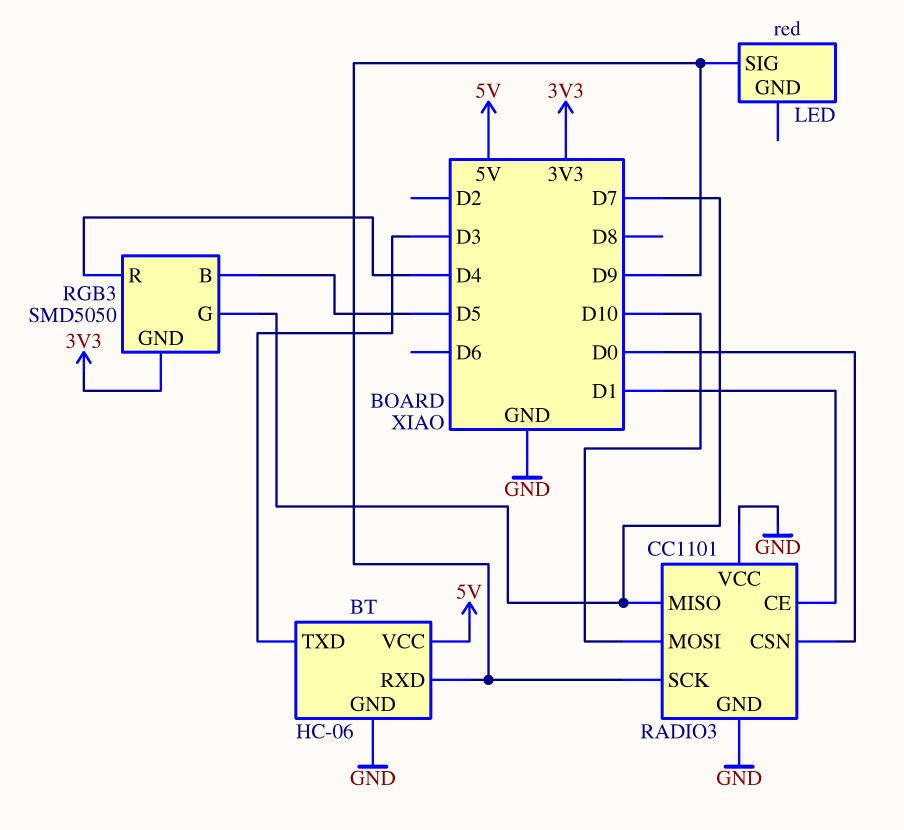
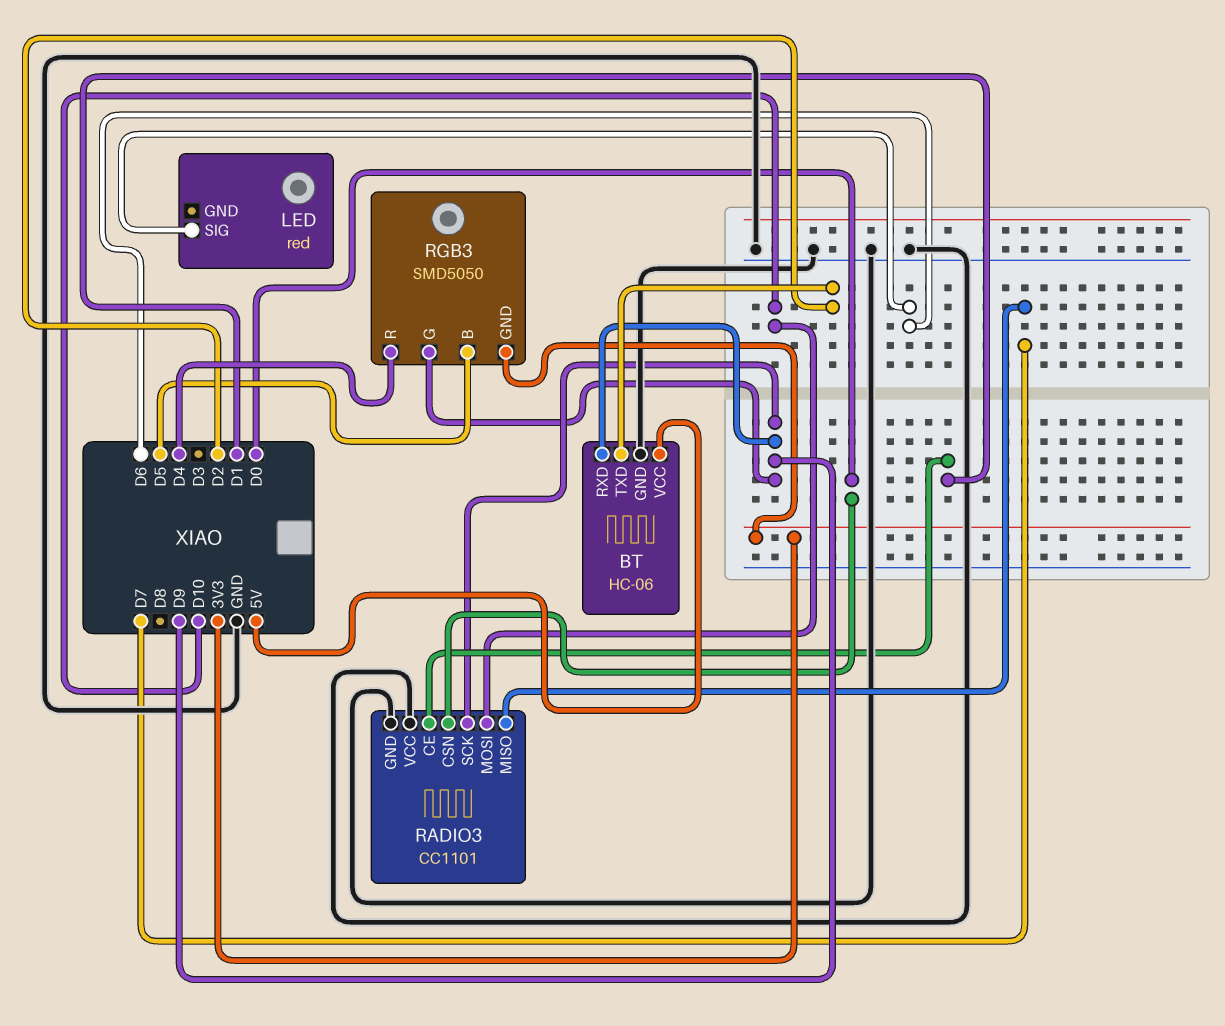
BT pin TXD: D3 -> D2
LED pin SIG: D9 -> D6
RGB3 pin G: D7 -> D9

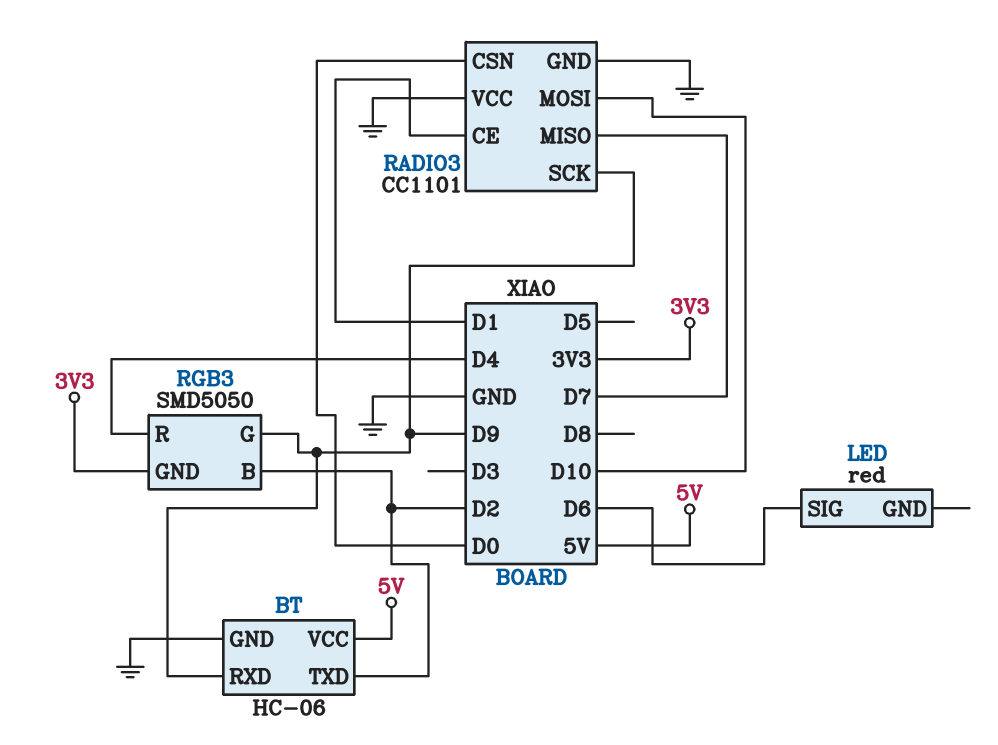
RGB3 pin B: D5 -> D2

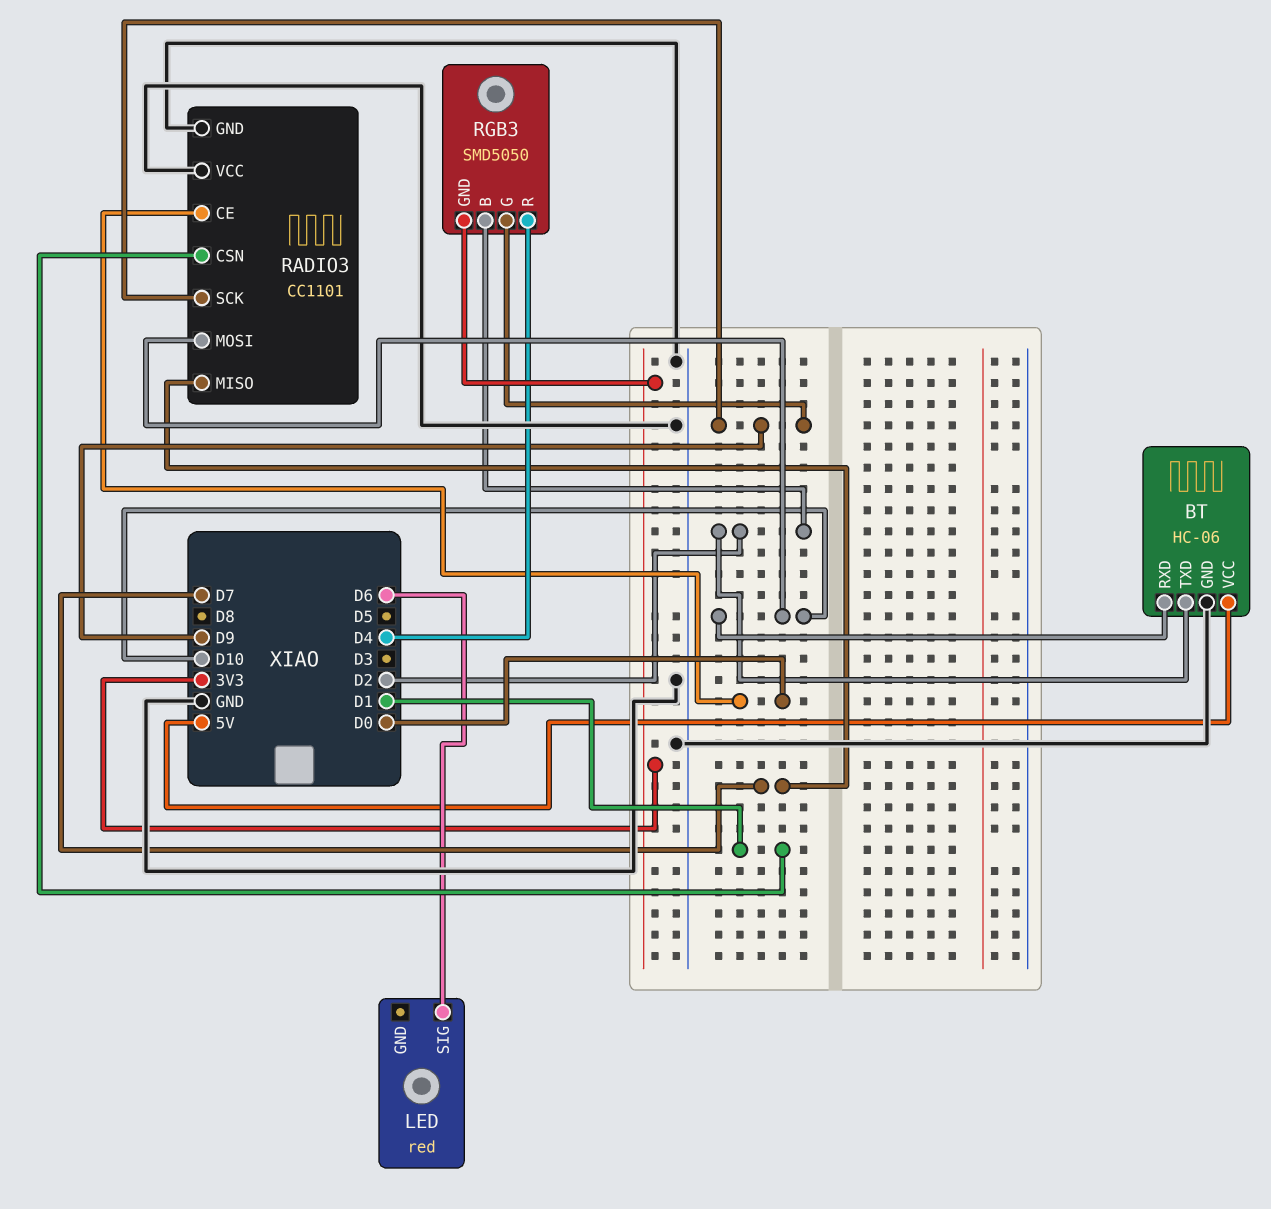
BT pin RXD: D9 -> D10
RADIO3 pin CE: D1 -> D0
RADIO3 pin CSN: D0 -> D1

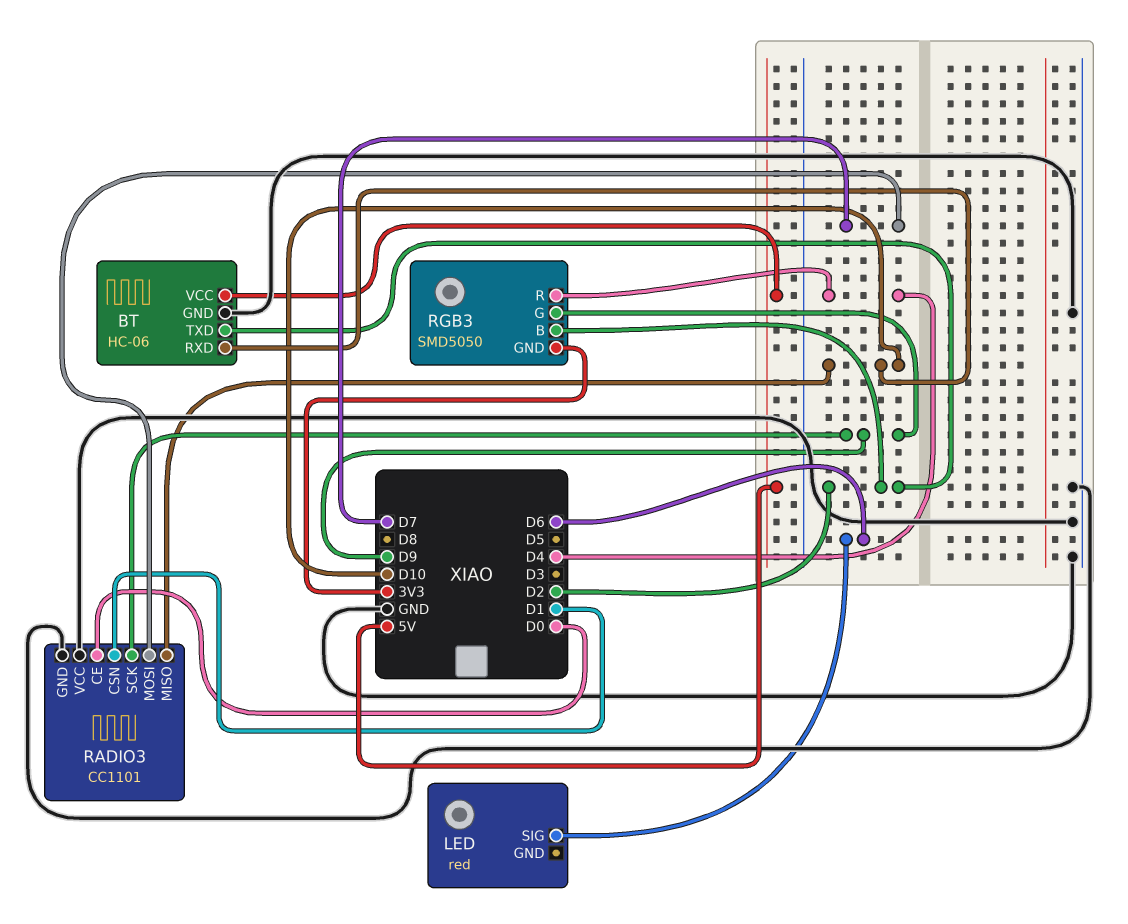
RADIO3 pin MISO: D7 -> D10
RADIO3 pin MOSI: D10 -> D7

